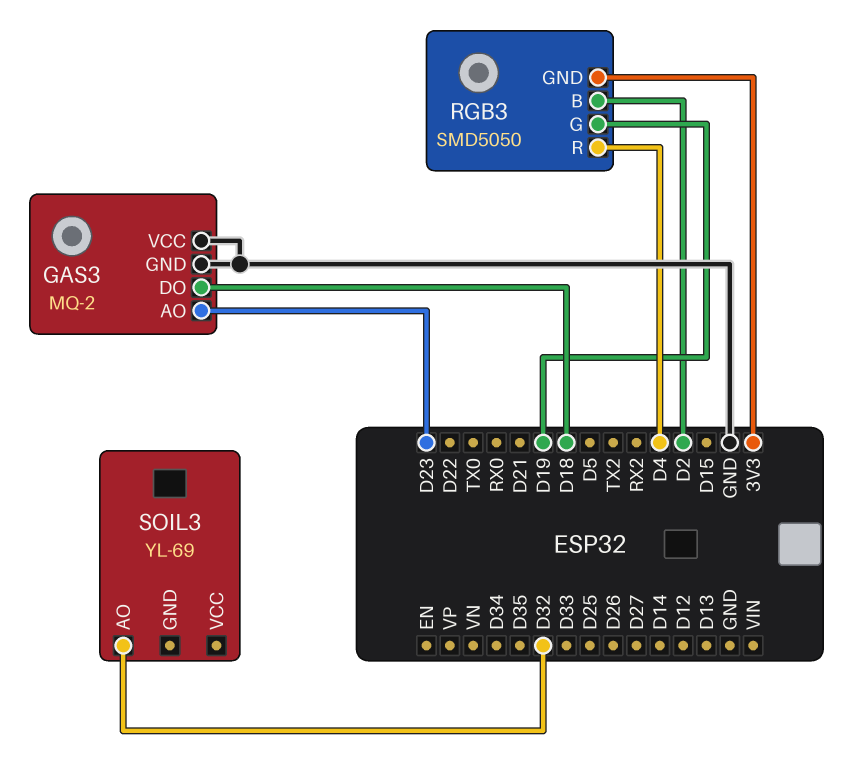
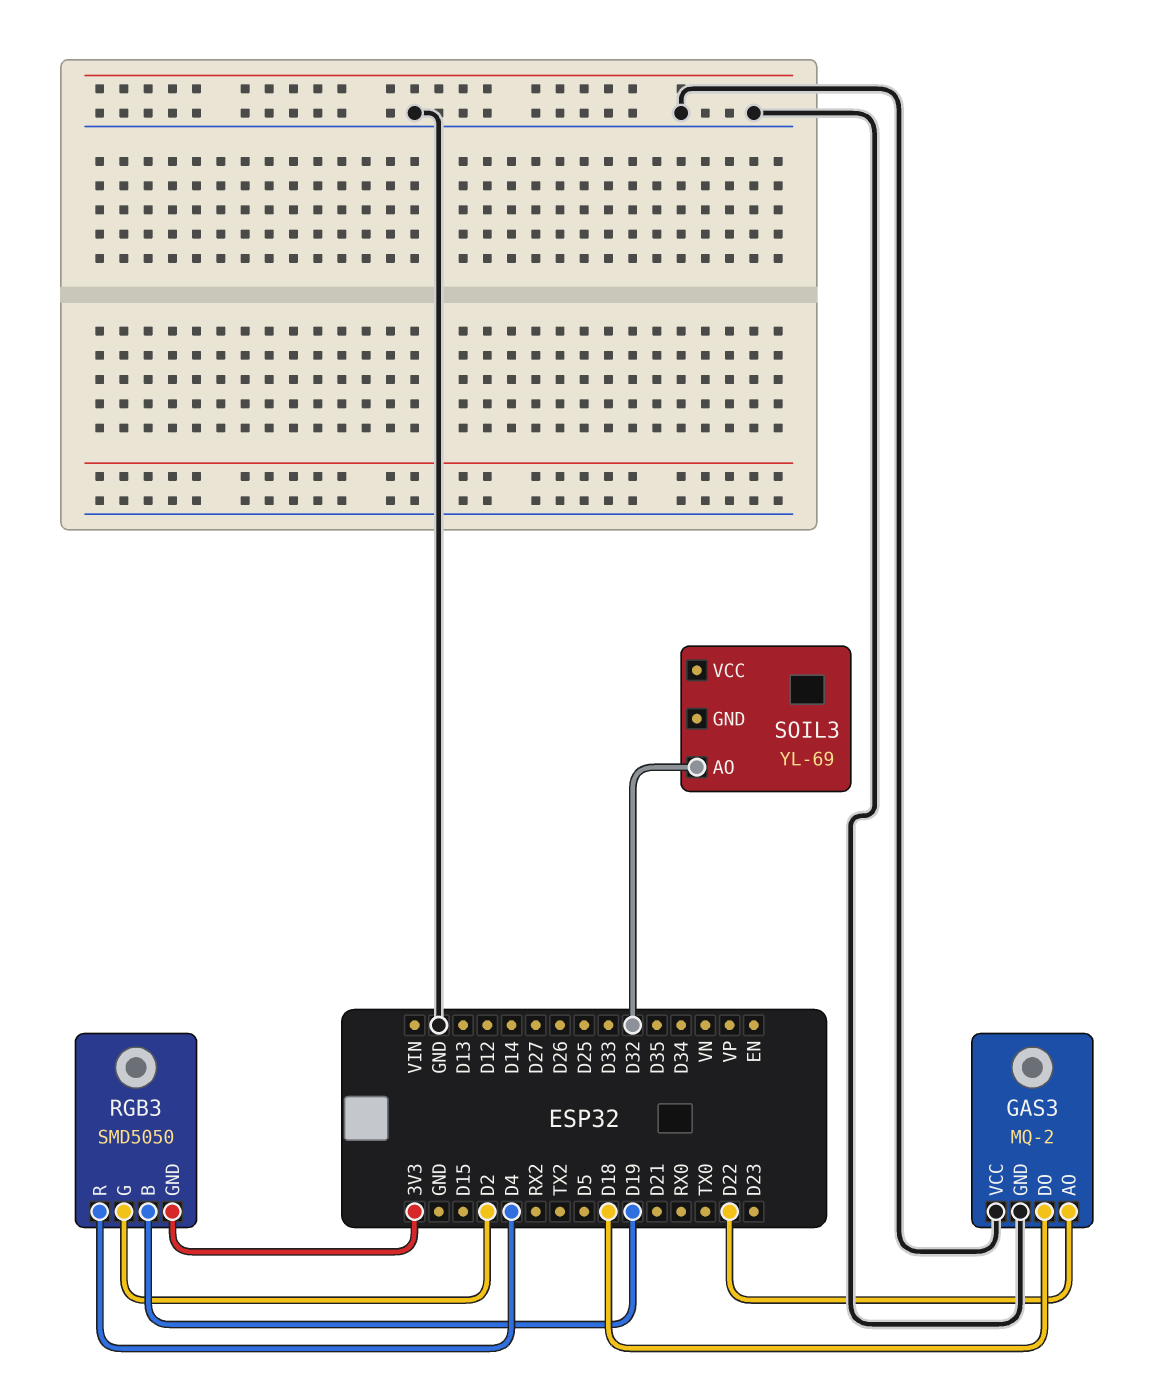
GAS3 pin AO: D23 -> D22
RGB3 pin B: D2 -> D19
RGB3 pin G: D19 -> D2

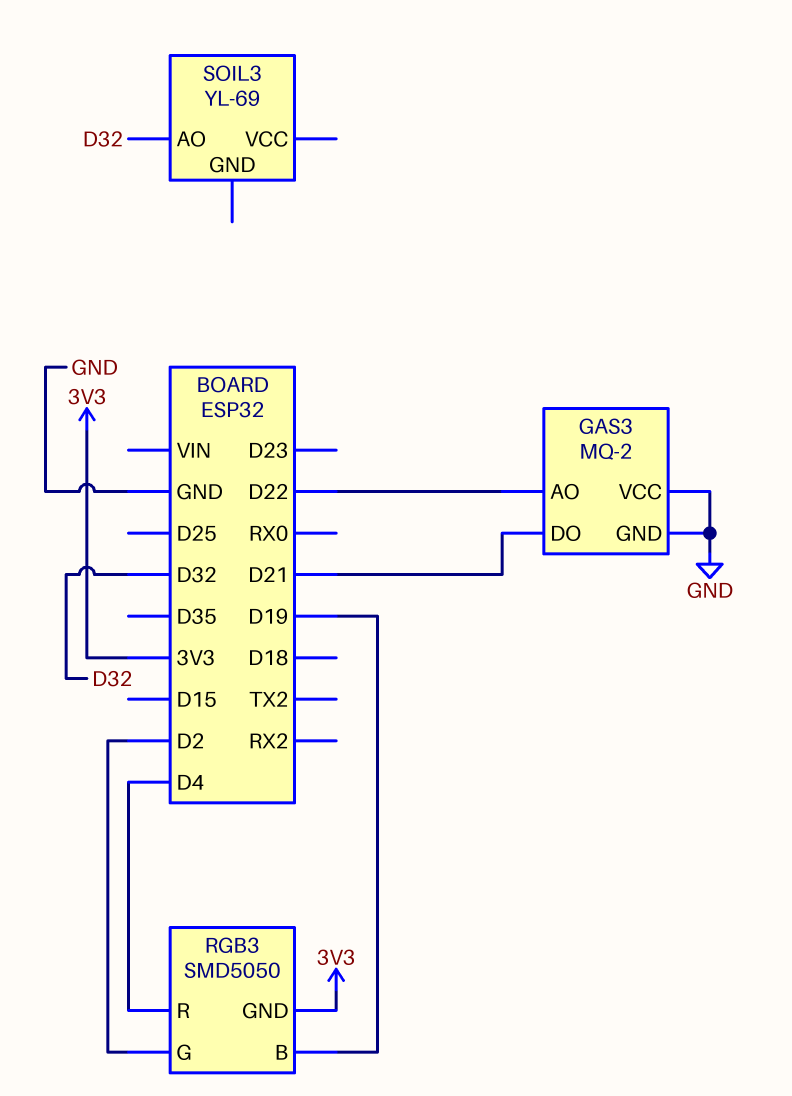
GAS3 pin DO: D18 -> D21

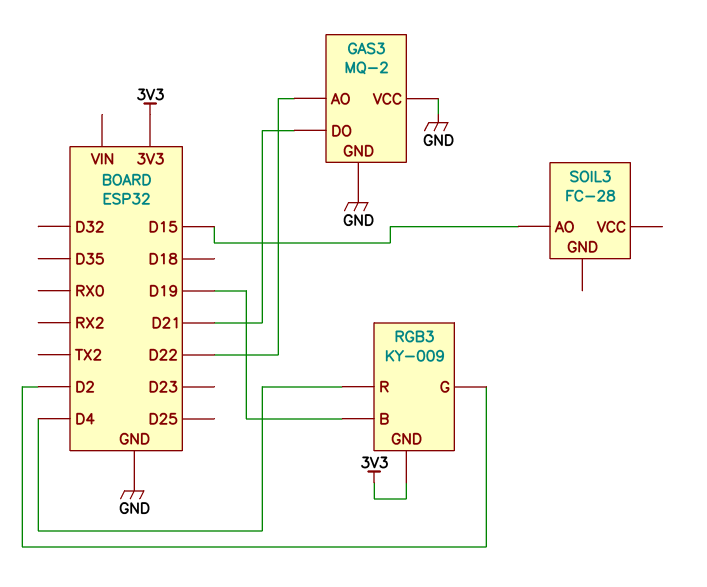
RGB3: SMD5050 -> KY-009
SOIL3: YL-69 -> FC-28
SOIL3 pin AO: D32 -> D15

